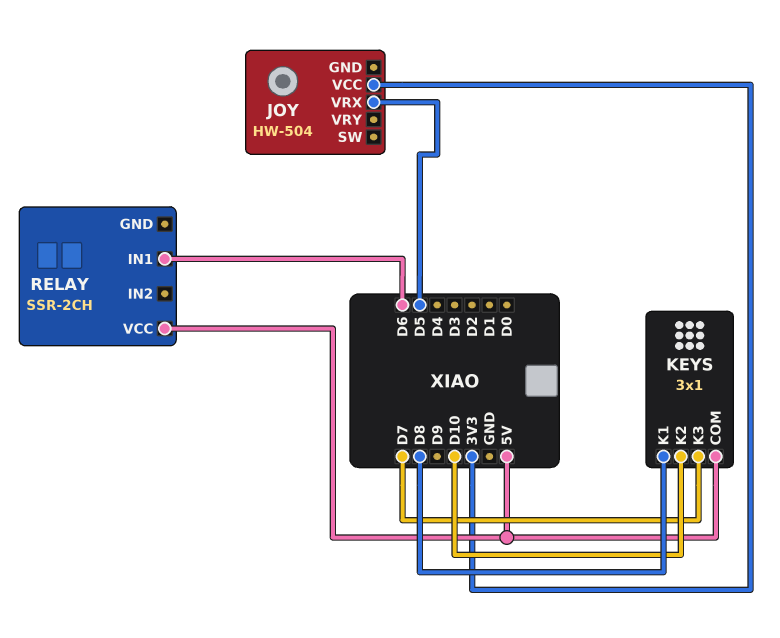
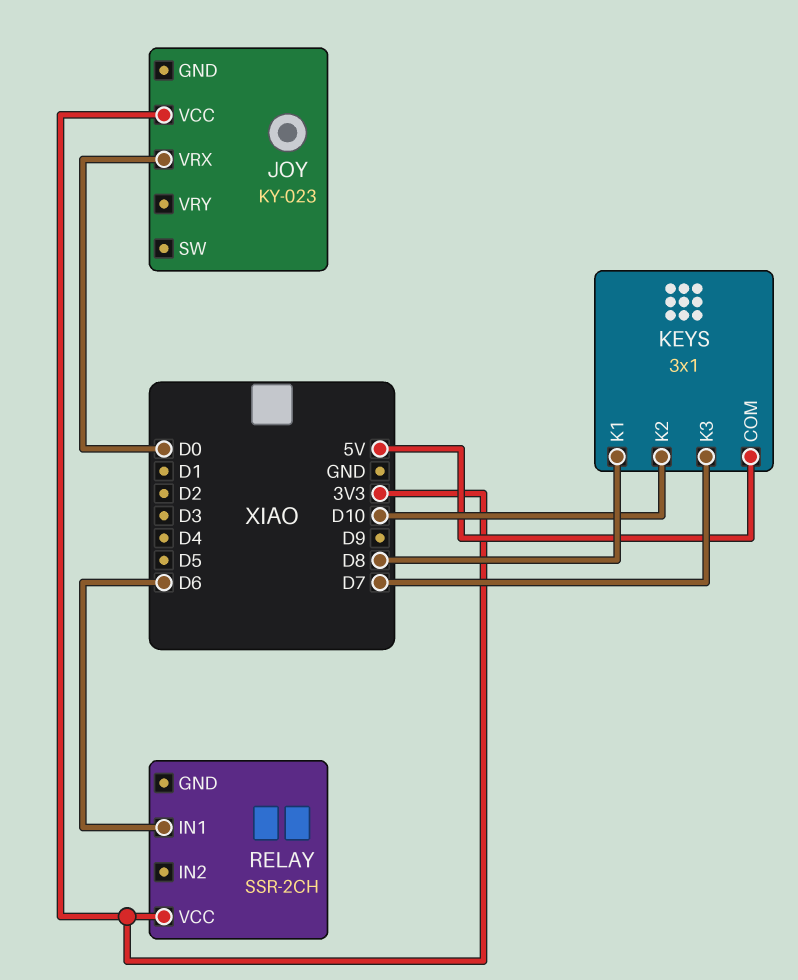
JOY: HW-504 -> KY-023
JOY pin VRX: D5 -> D0
RELAY pin VCC: 5V -> 3V3

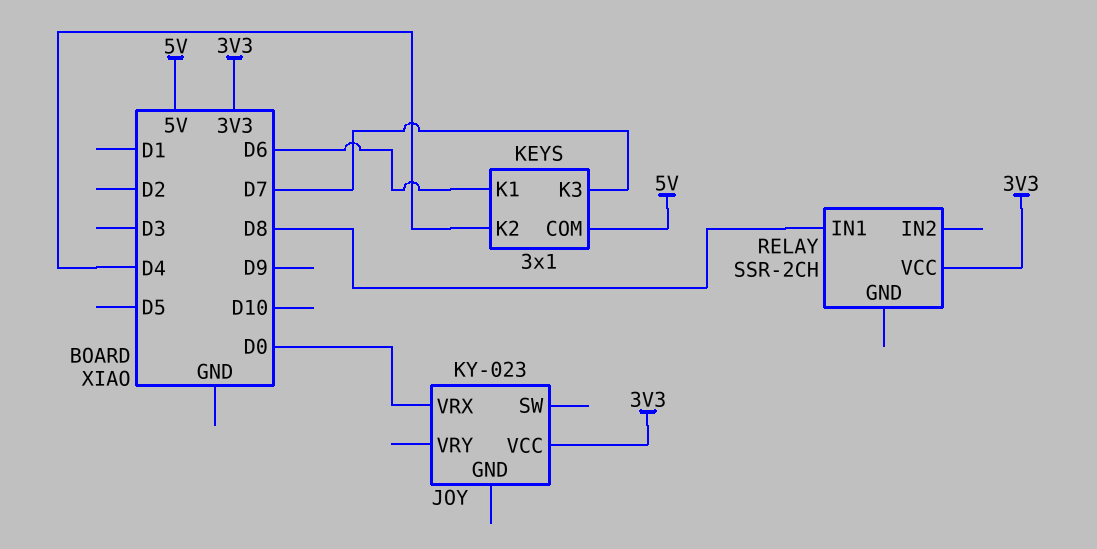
KEYS pin K1: D8 -> D6
KEYS pin K2: D10 -> D4
RELAY pin IN1: D6 -> D8

